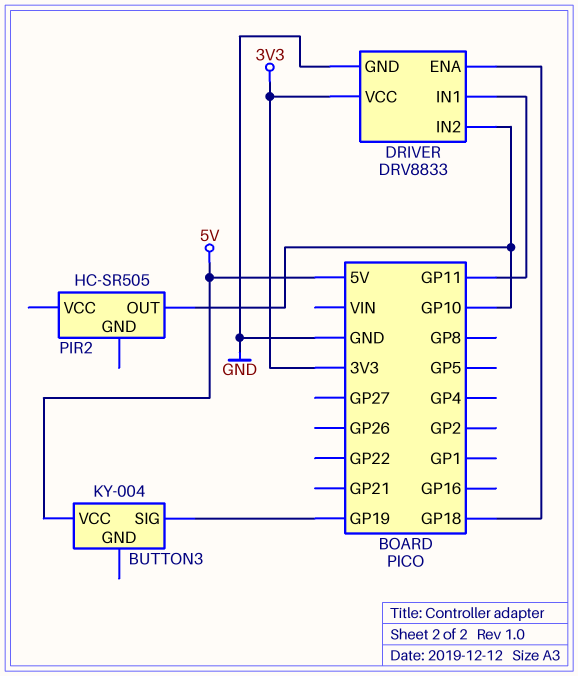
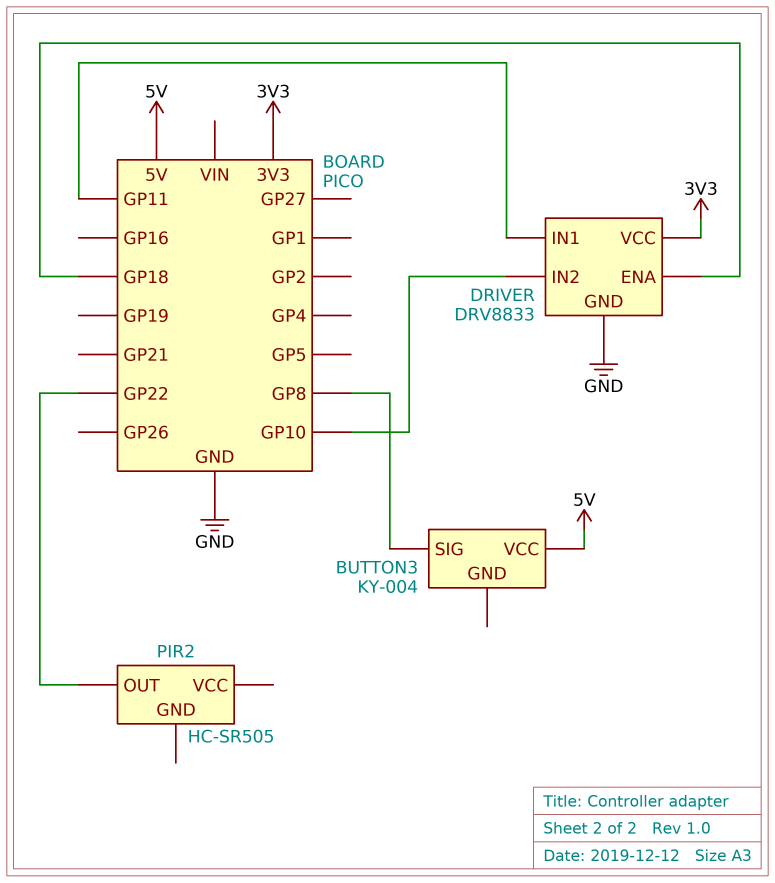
BUTTON3 pin SIG: GP19 -> GP8
PIR2 pin OUT: GP10 -> GP22

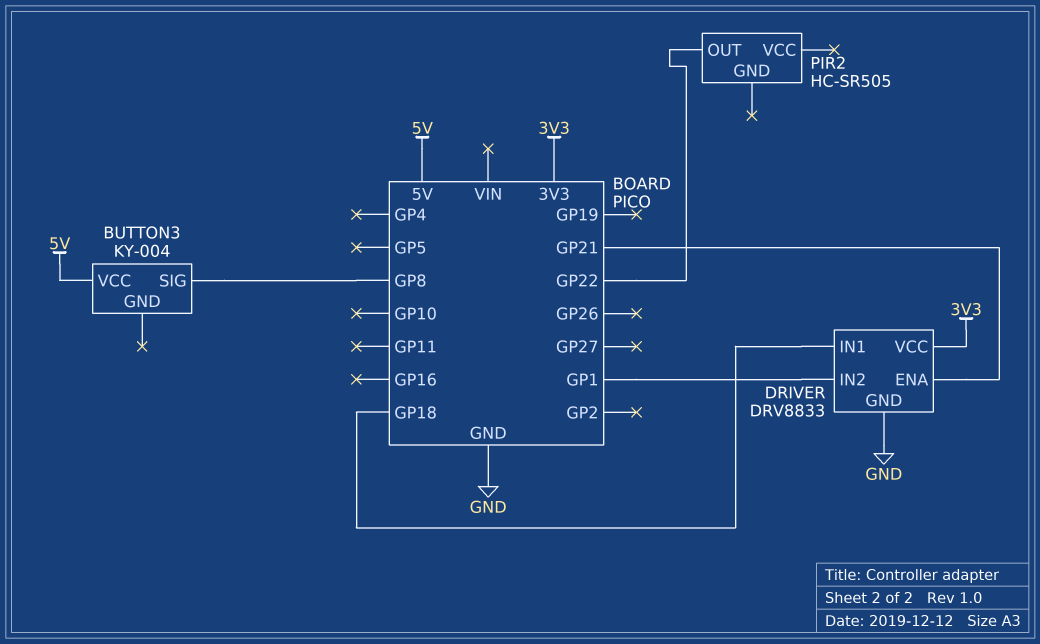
DRIVER pin ENA: GP18 -> GP21
DRIVER pin IN1: GP11 -> GP18
DRIVER pin IN2: GP10 -> GP1

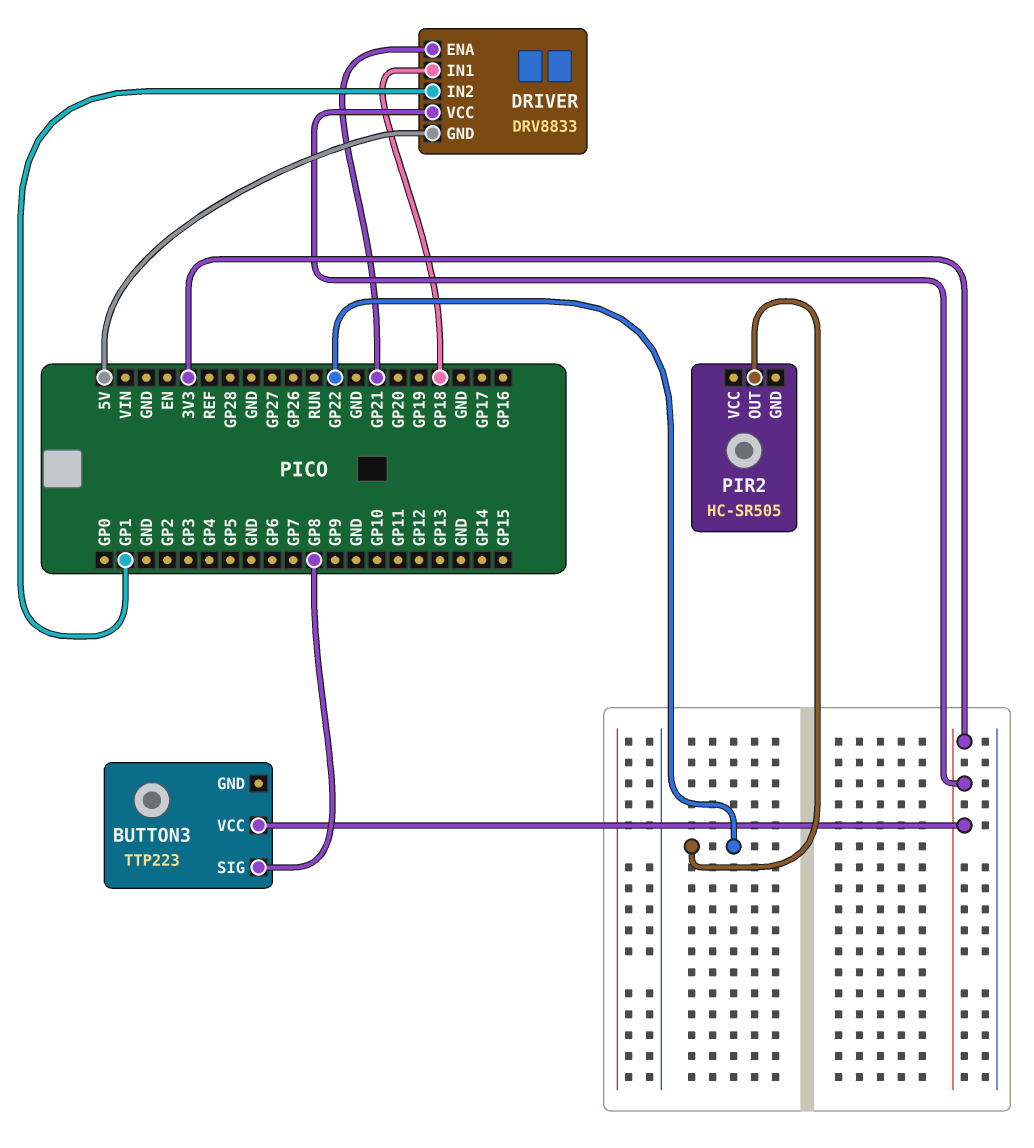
BUTTON3: KY-004 -> TTP223
BUTTON3 pin VCC: 5V -> 3V3
DRIVER pin GND: GND -> 5V

